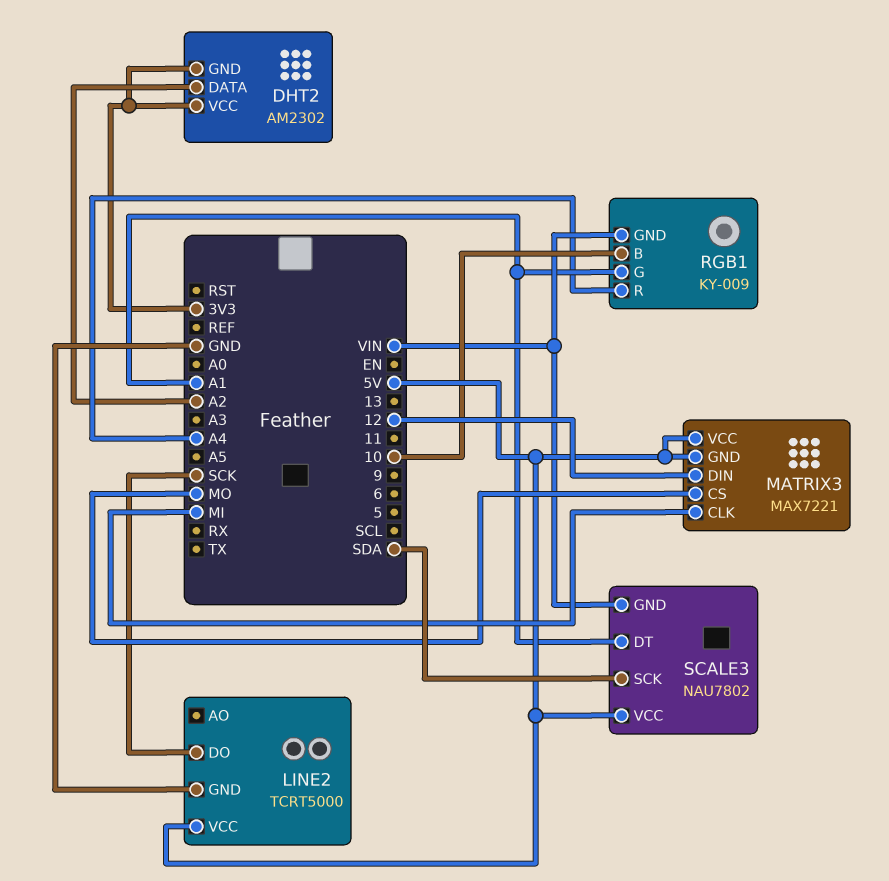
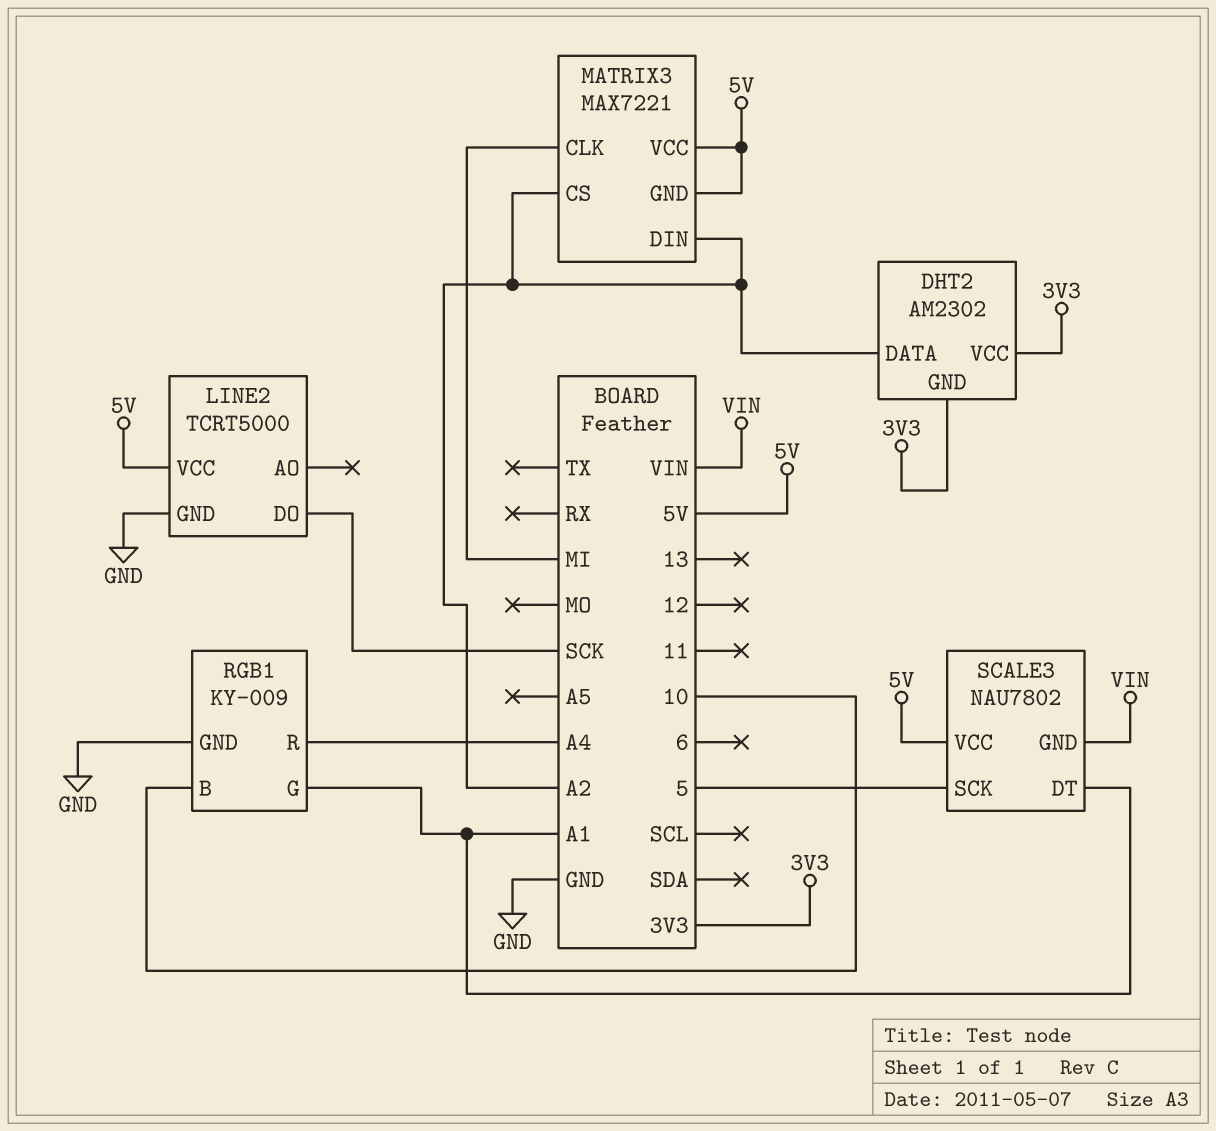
MATRIX3 pin CS: MO -> A2
MATRIX3 pin DIN: 12 -> A2
RGB1 pin GND: VIN -> GND
SCALE3 pin SCK: SDA -> 5

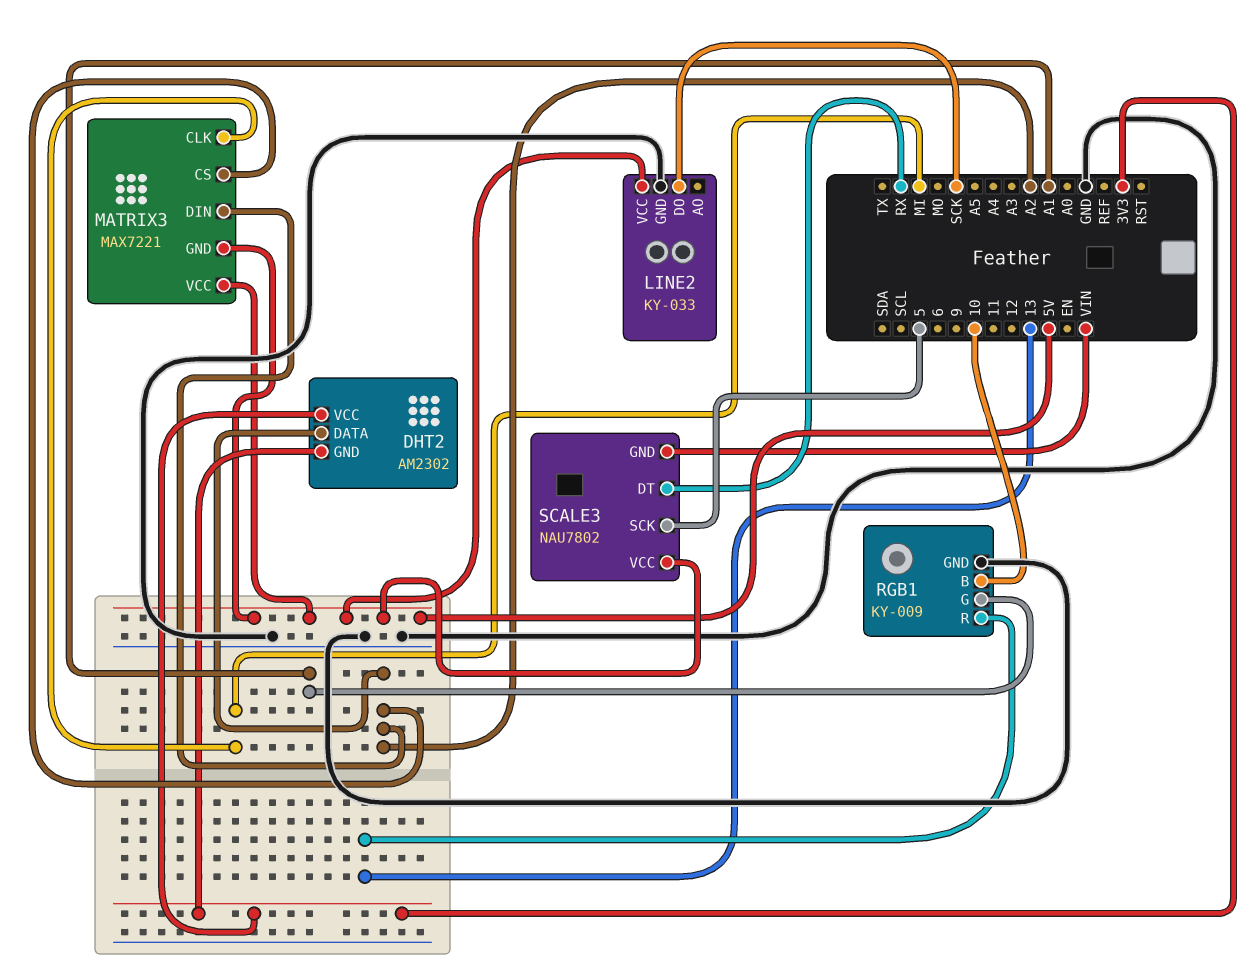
LINE2: TCRT5000 -> KY-033
RGB1 pin R: A4 -> 13
SCALE3 pin DT: A1 -> RX

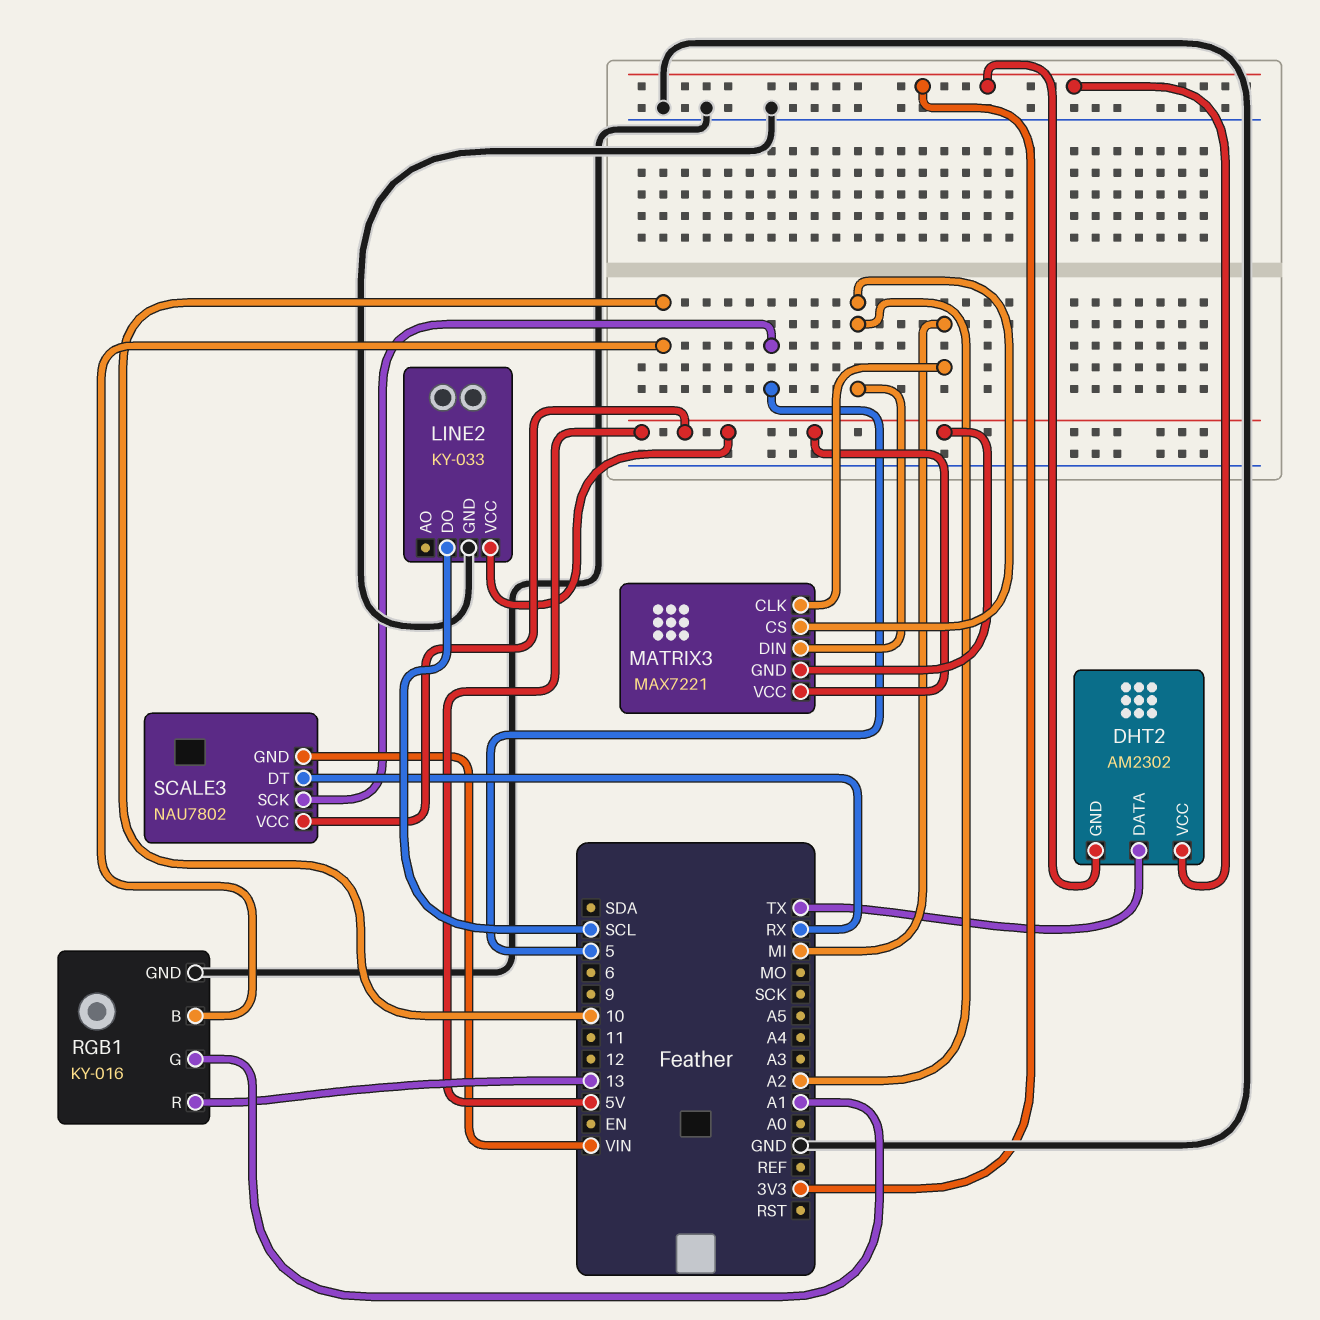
DHT2 pin DATA: A2 -> TX
LINE2 pin DO: SCK -> SCL
RGB1: KY-009 -> KY-016

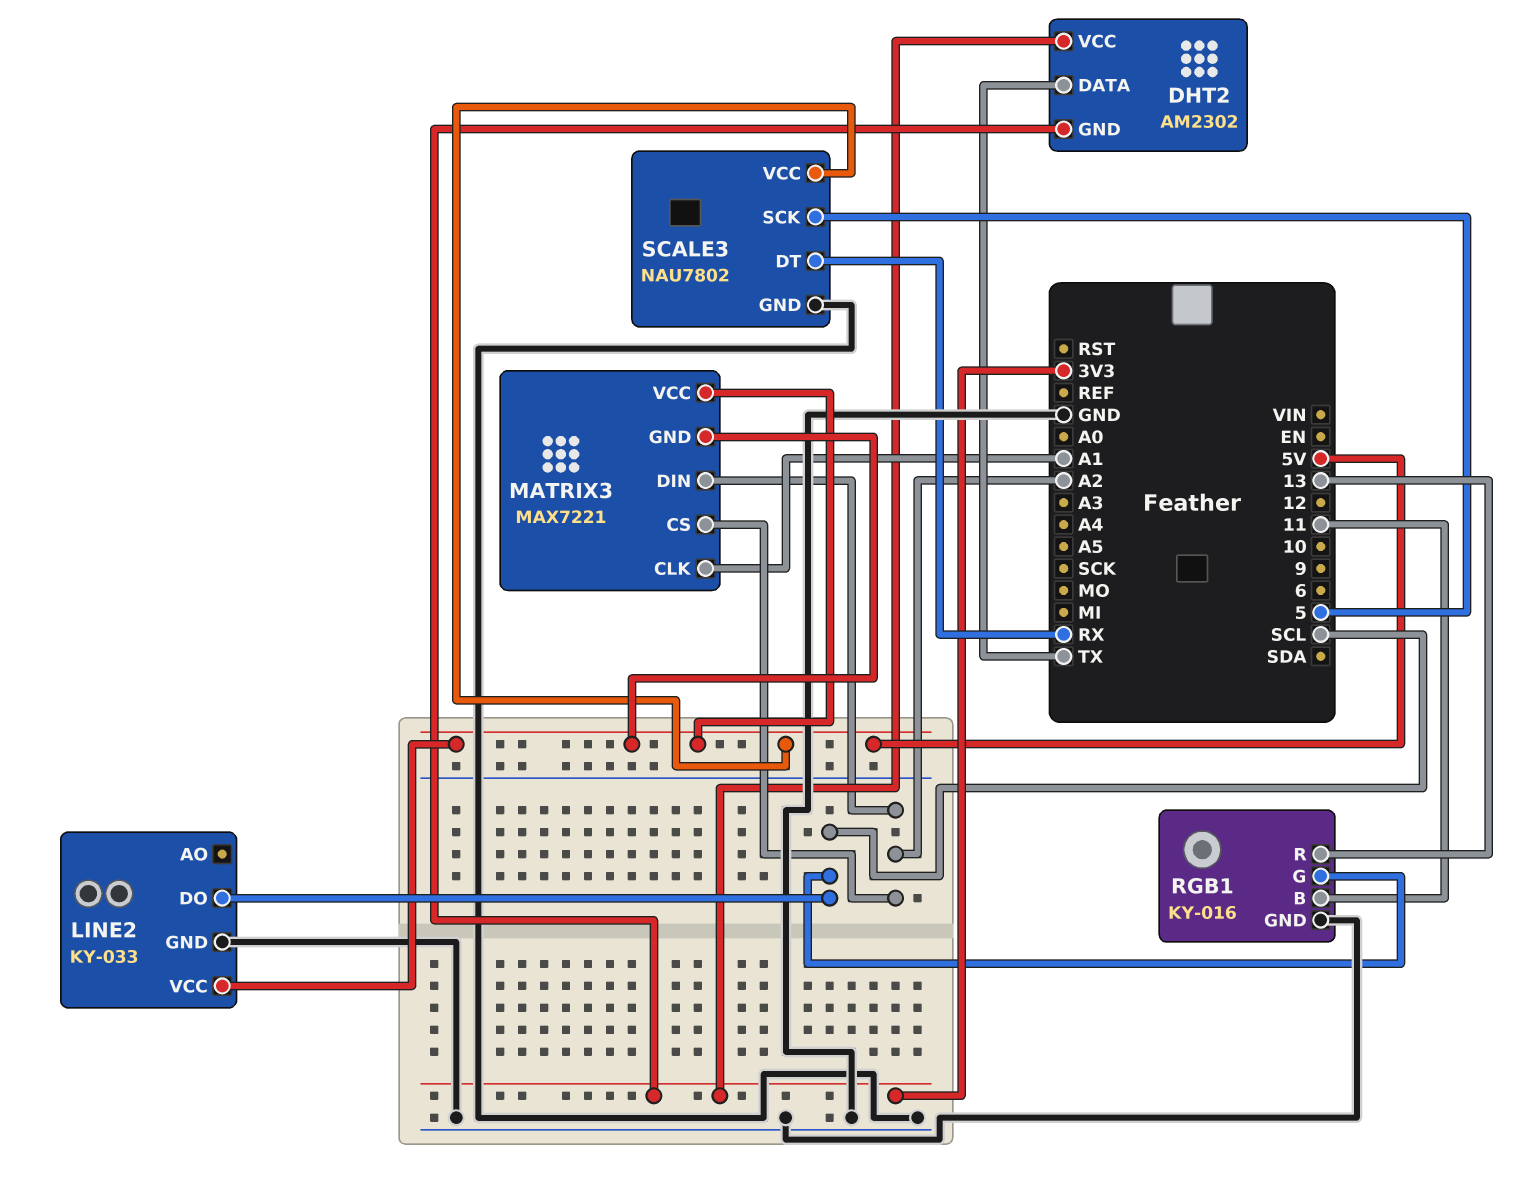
MATRIX3 pin CLK: MI -> A1
RGB1 pin B: 10 -> 11
RGB1 pin G: A1 -> SCL
SCALE3 pin GND: VIN -> GND

